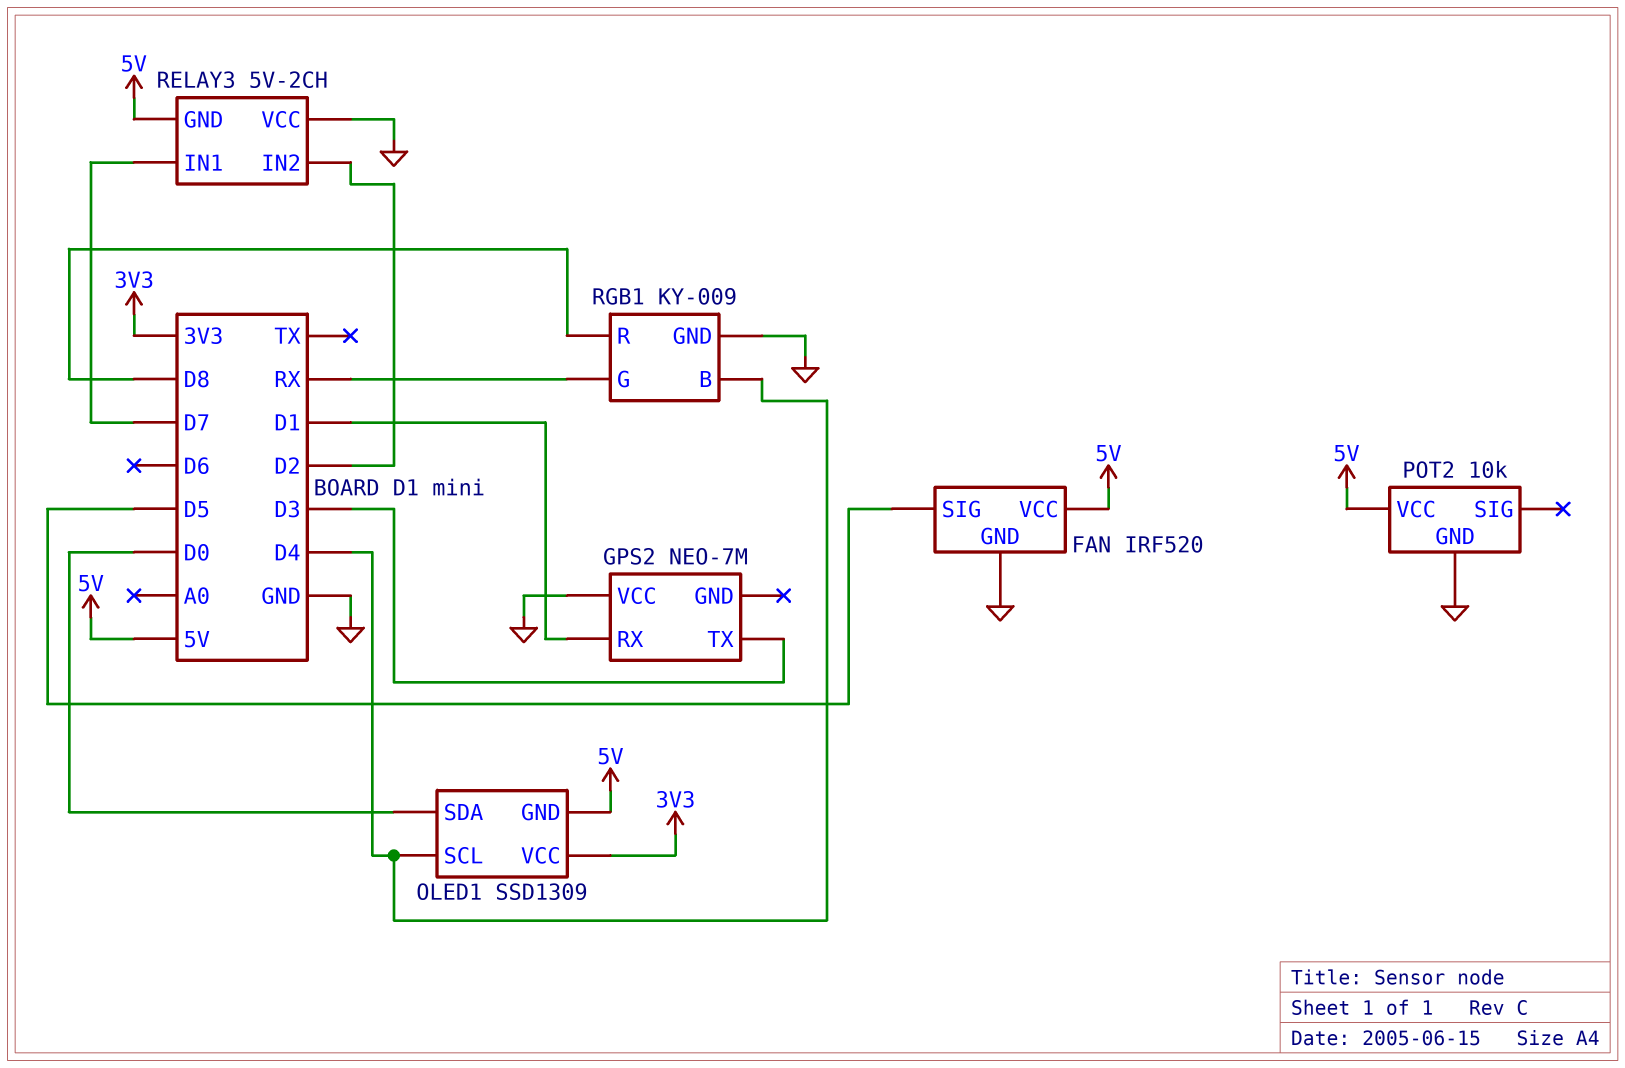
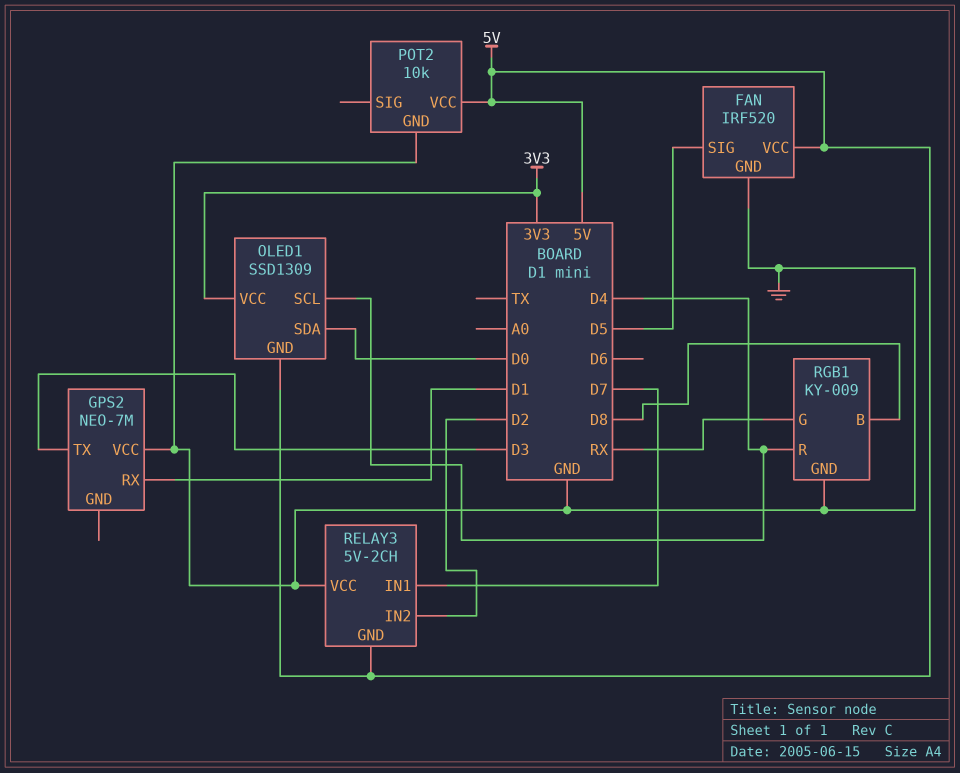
RGB1 pin B: D4 -> D8
RGB1 pin R: D8 -> D4

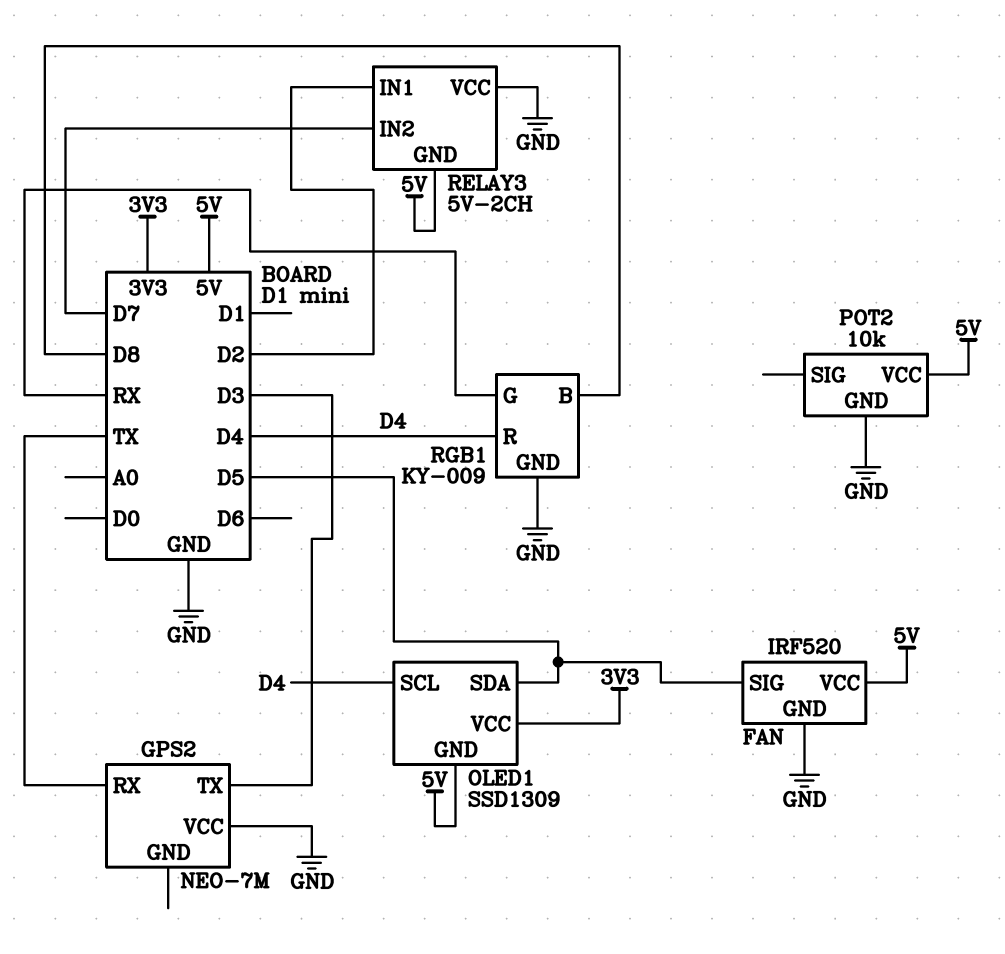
GPS2 pin RX: D1 -> TX
OLED1 pin SDA: D0 -> D5
RELAY3 pin IN1: D7 -> D2
RELAY3 pin IN2: D2 -> D7

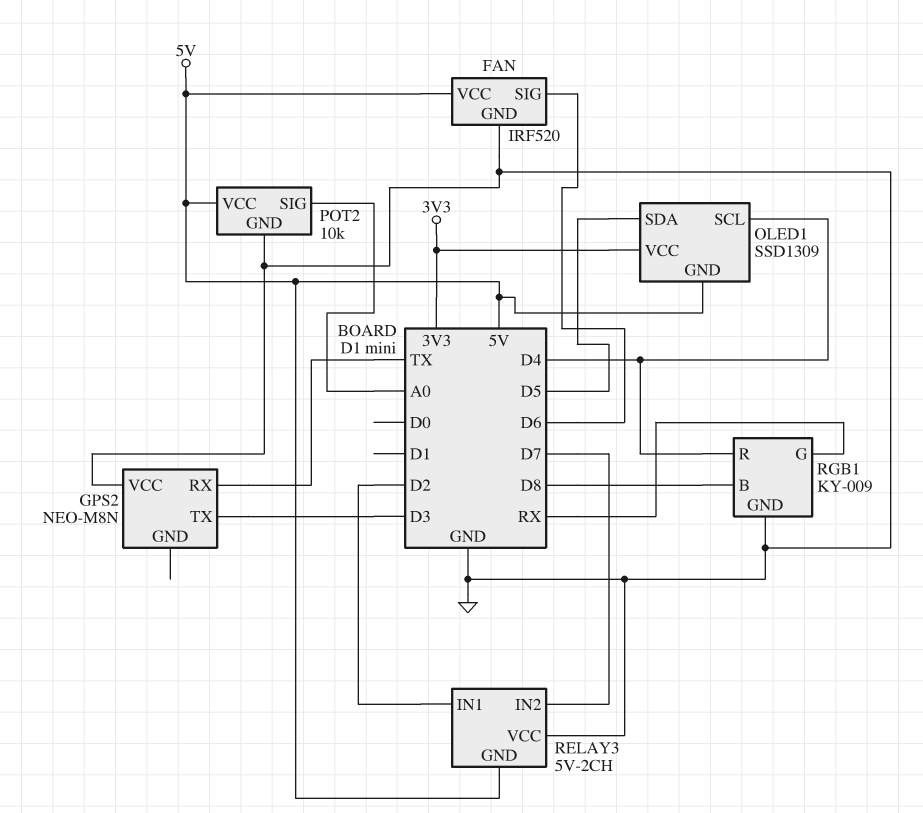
FAN pin SIG: D5 -> D6
GPS2: NEO-7M -> NEO-M8N
POT2 pin SIG: none -> A0

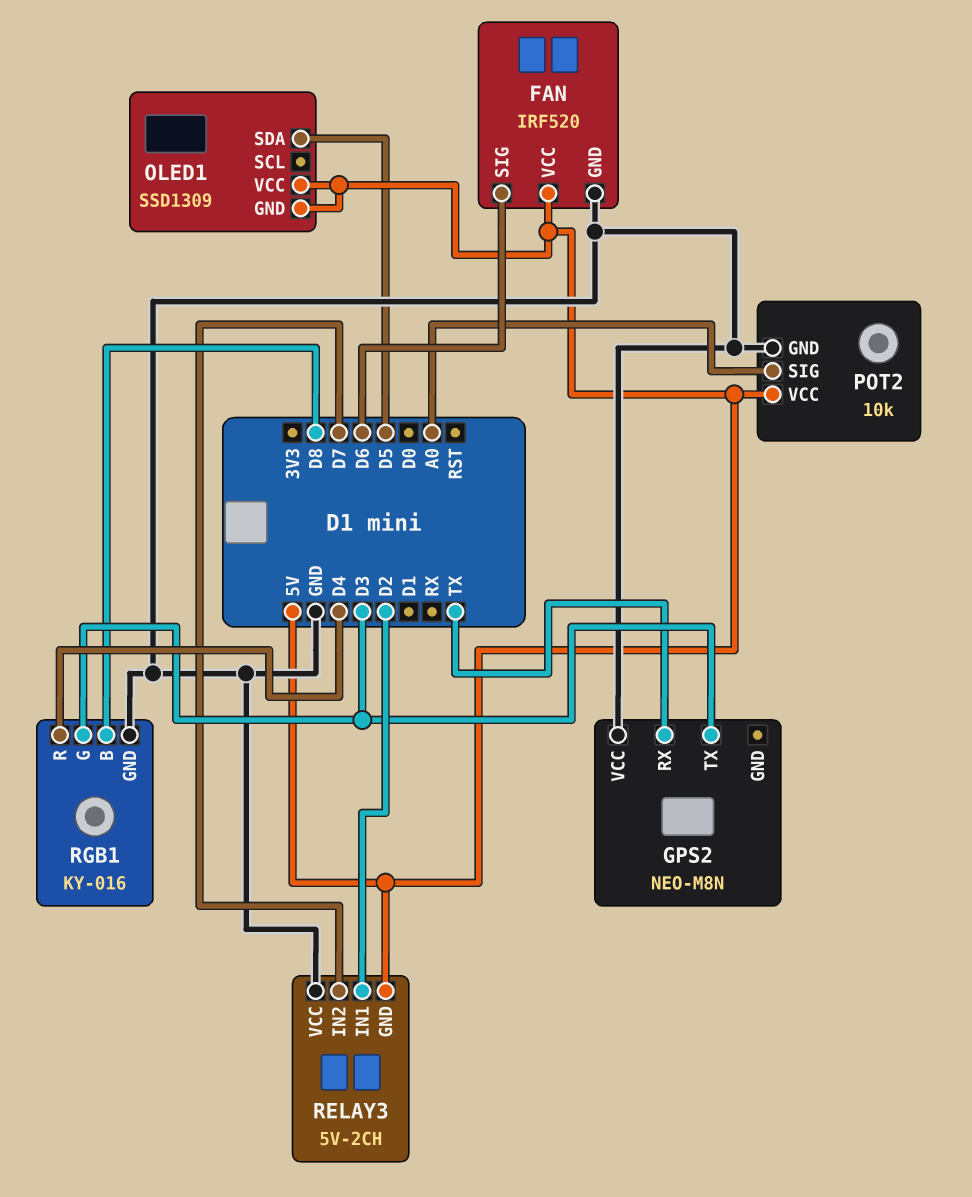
OLED1 pin SCL: D4 -> none
OLED1 pin VCC: 3V3 -> 5V
RGB1: KY-009 -> KY-016
RGB1 pin G: RX -> D3

